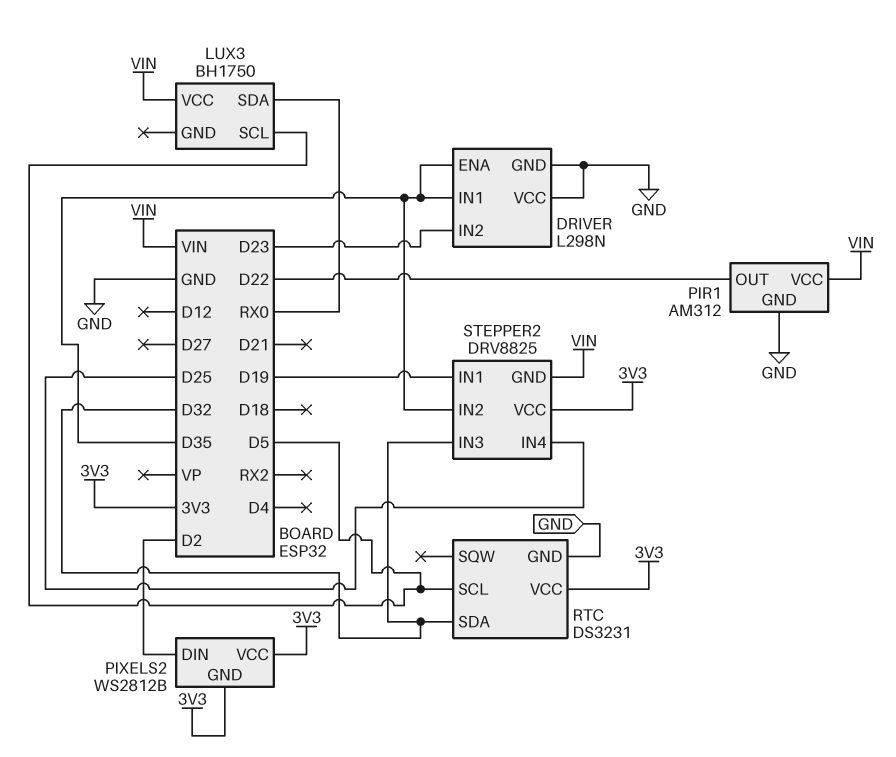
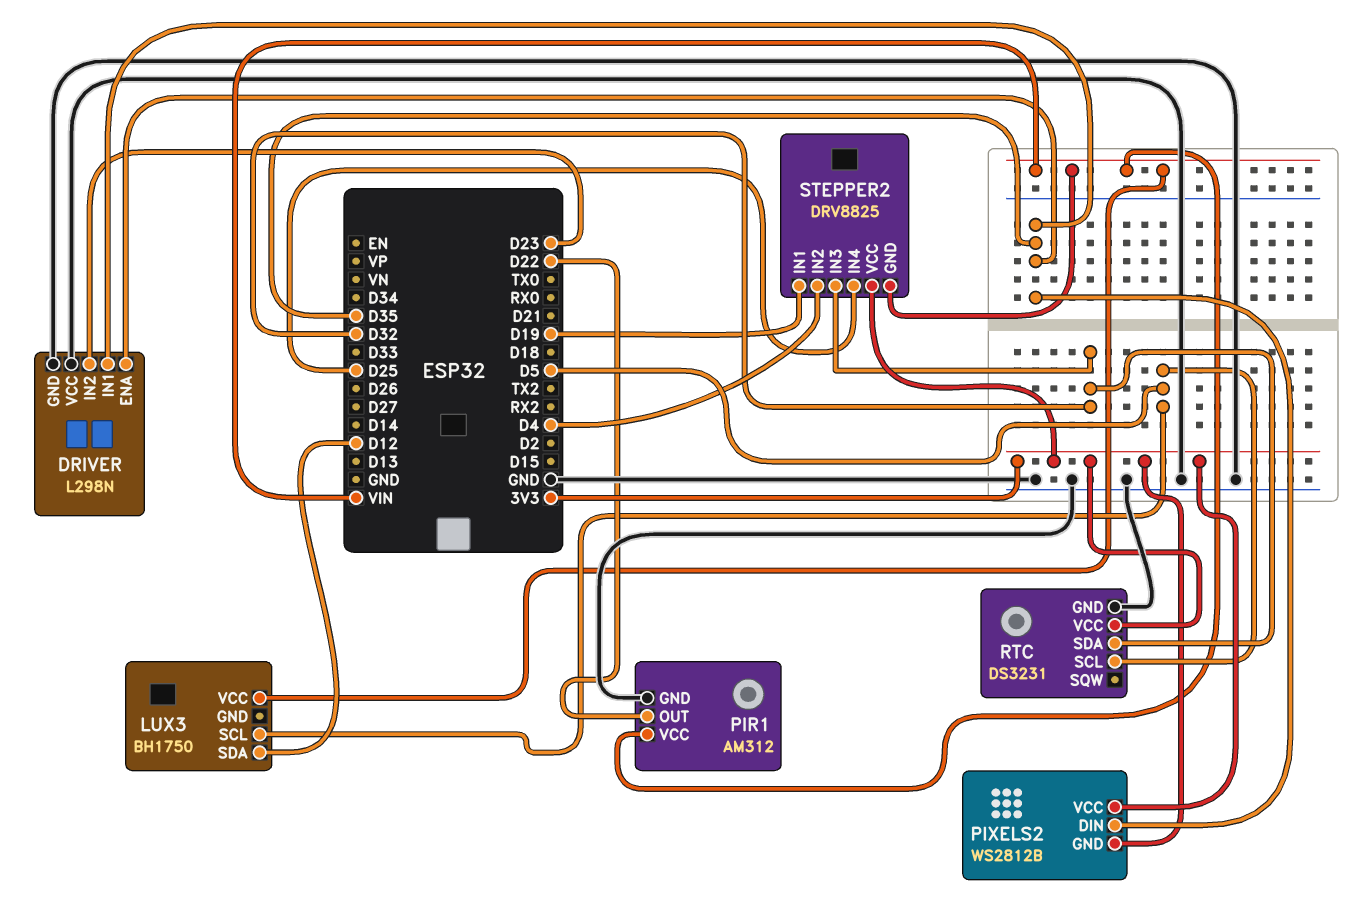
LUX3 pin SDA: RX0 -> D12
PIXELS2 pin DIN: D2 -> D35
STEPPER2 pin IN2: D35 -> D4

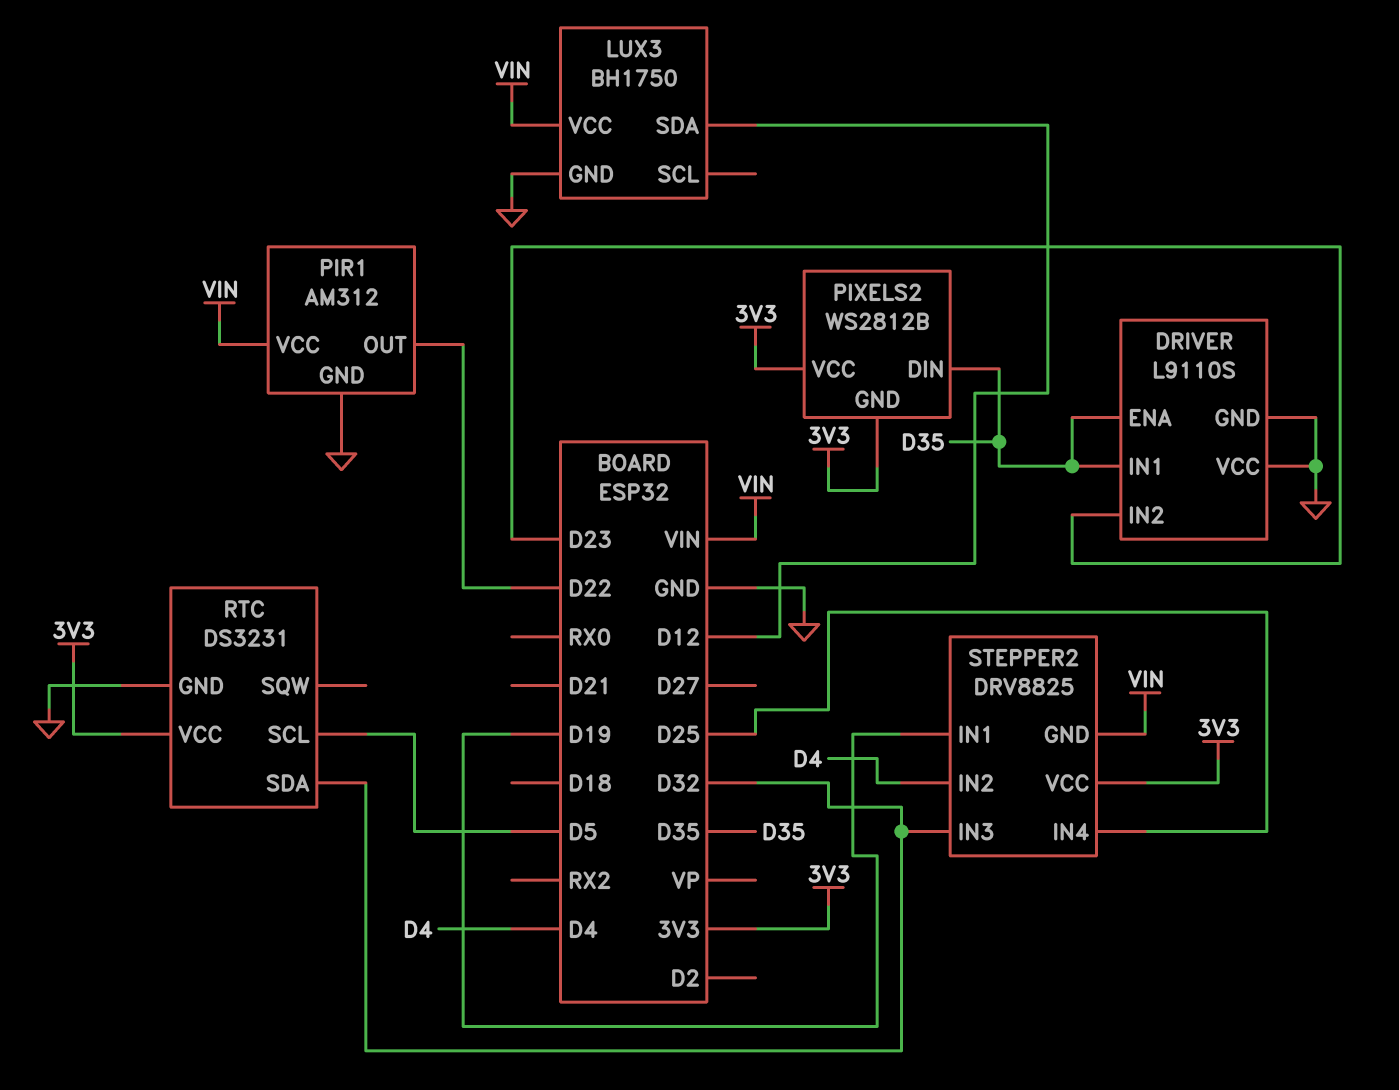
DRIVER: L298N -> L9110S
LUX3 pin GND: none -> GND
LUX3 pin SCL: D5 -> none

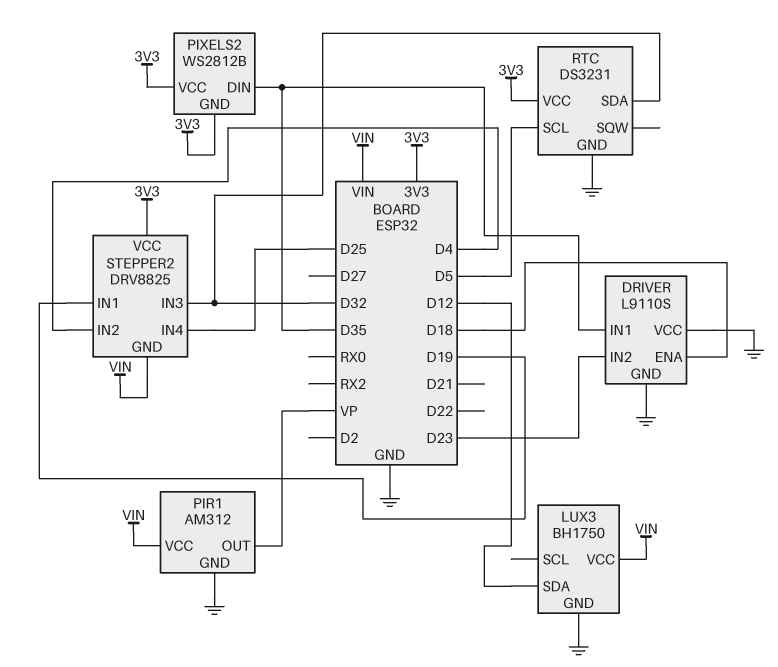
DRIVER pin ENA: D35 -> D18
PIR1 pin OUT: D22 -> VP

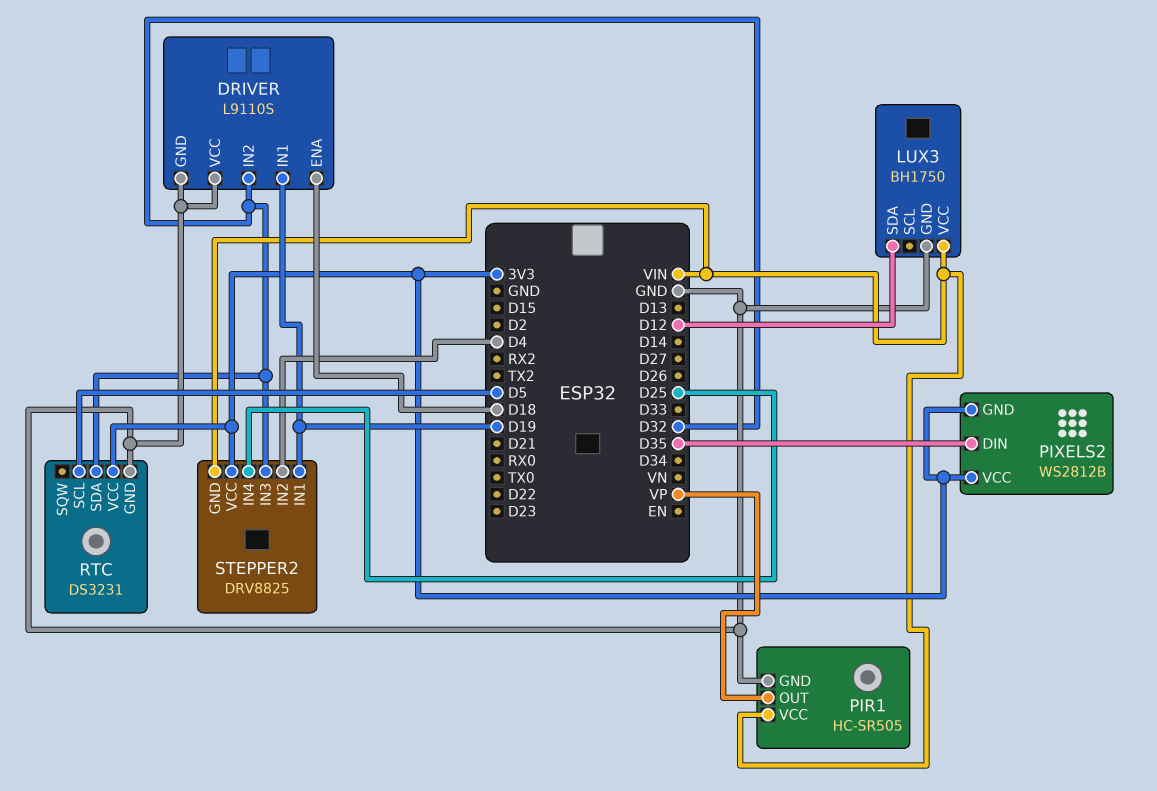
DRIVER pin IN1: D35 -> D19
DRIVER pin IN2: D23 -> D32
PIR1: AM312 -> HC-SR505

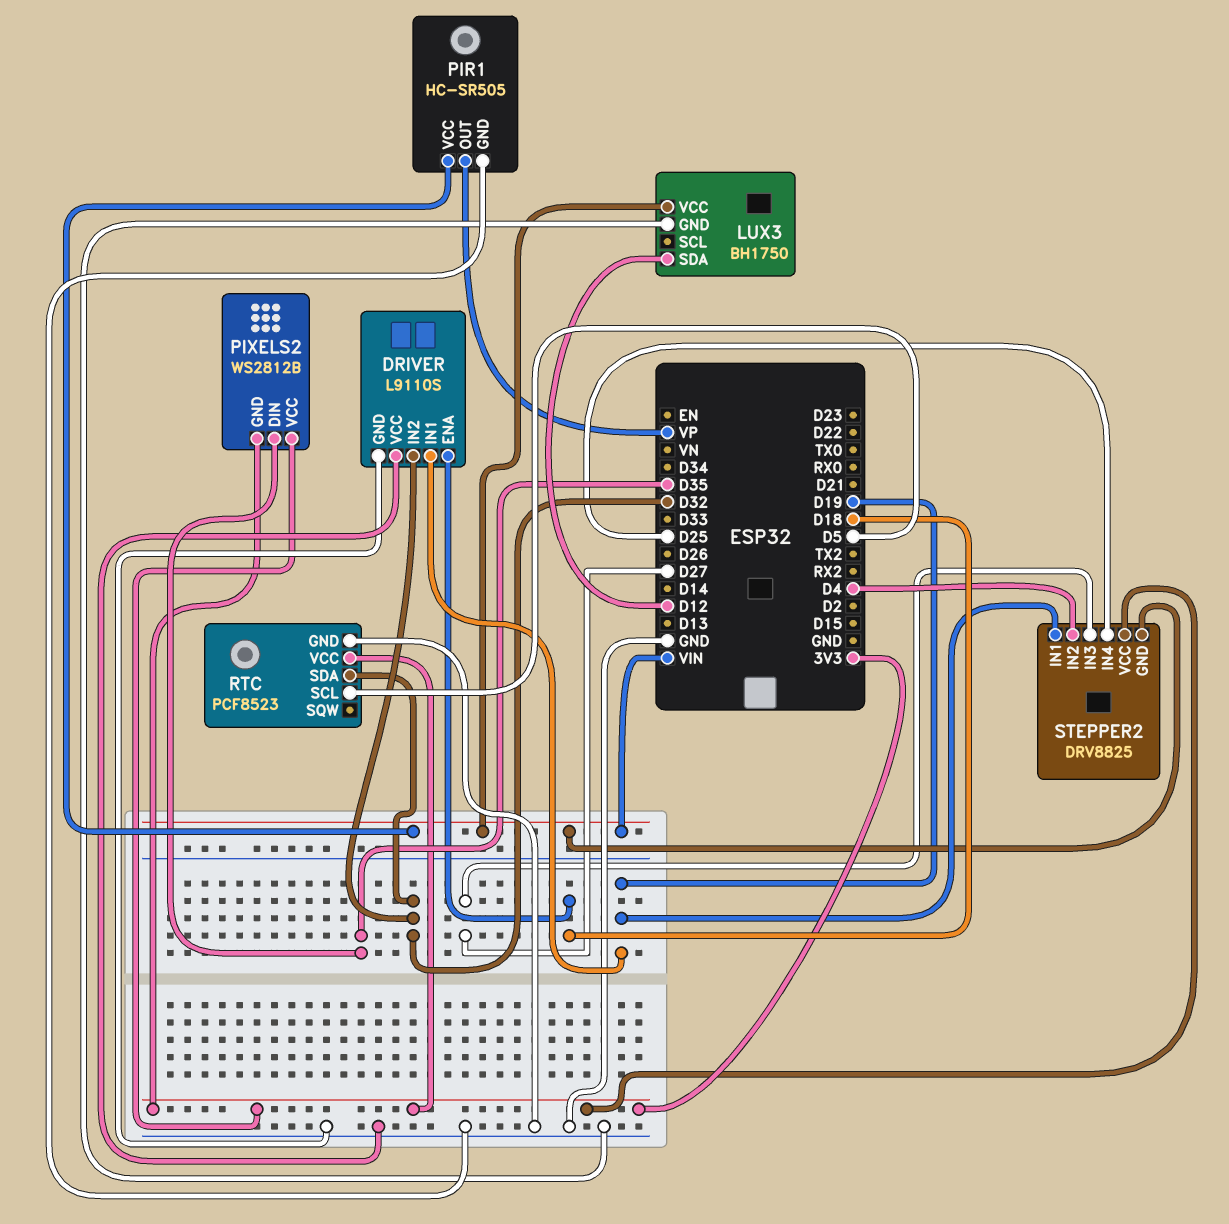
RTC: DS3231 -> PCF8523
STEPPER2 pin IN3: D32 -> D27

